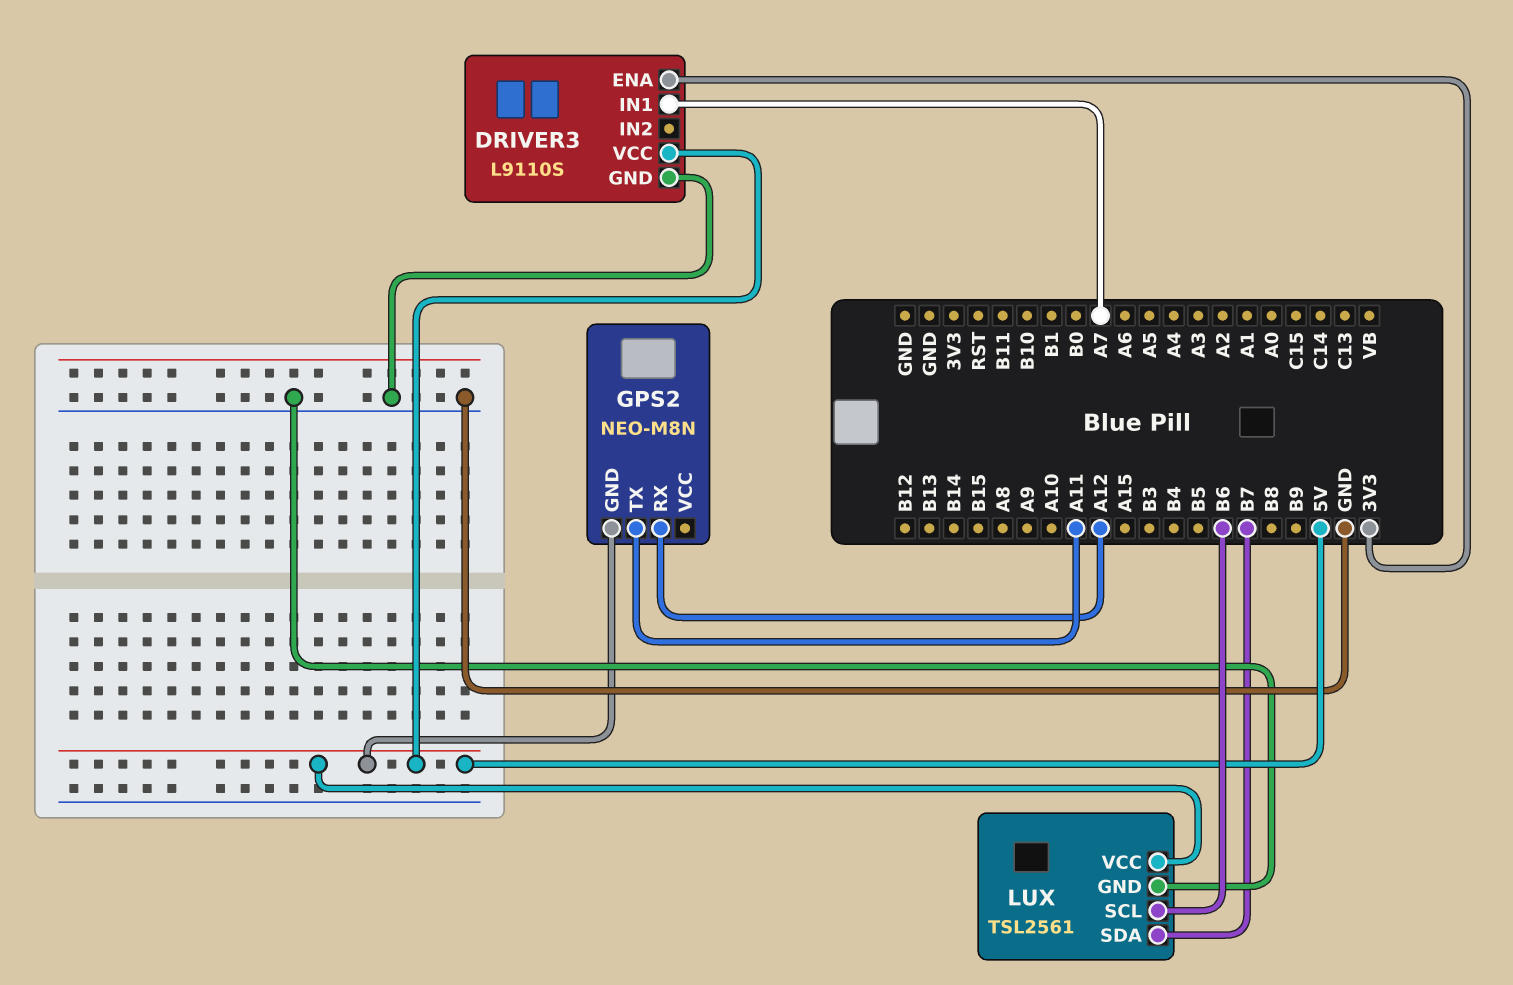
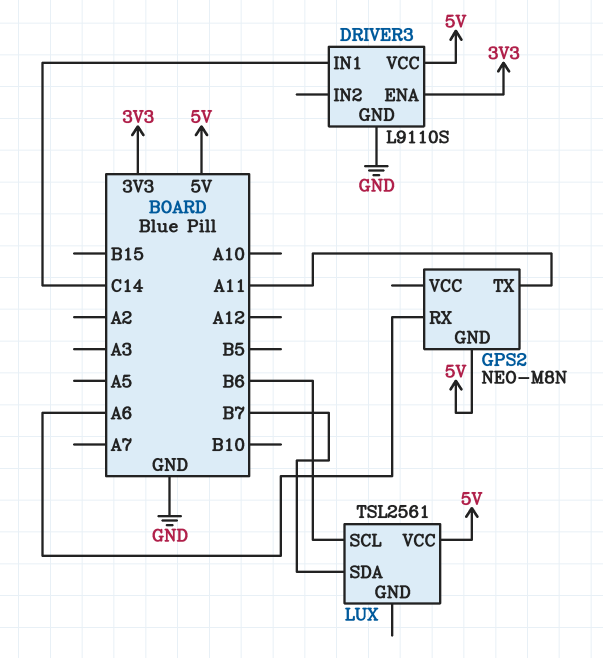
DRIVER3 pin IN1: A7 -> C14
GPS2 pin RX: A12 -> A6
LUX pin GND: GND -> none

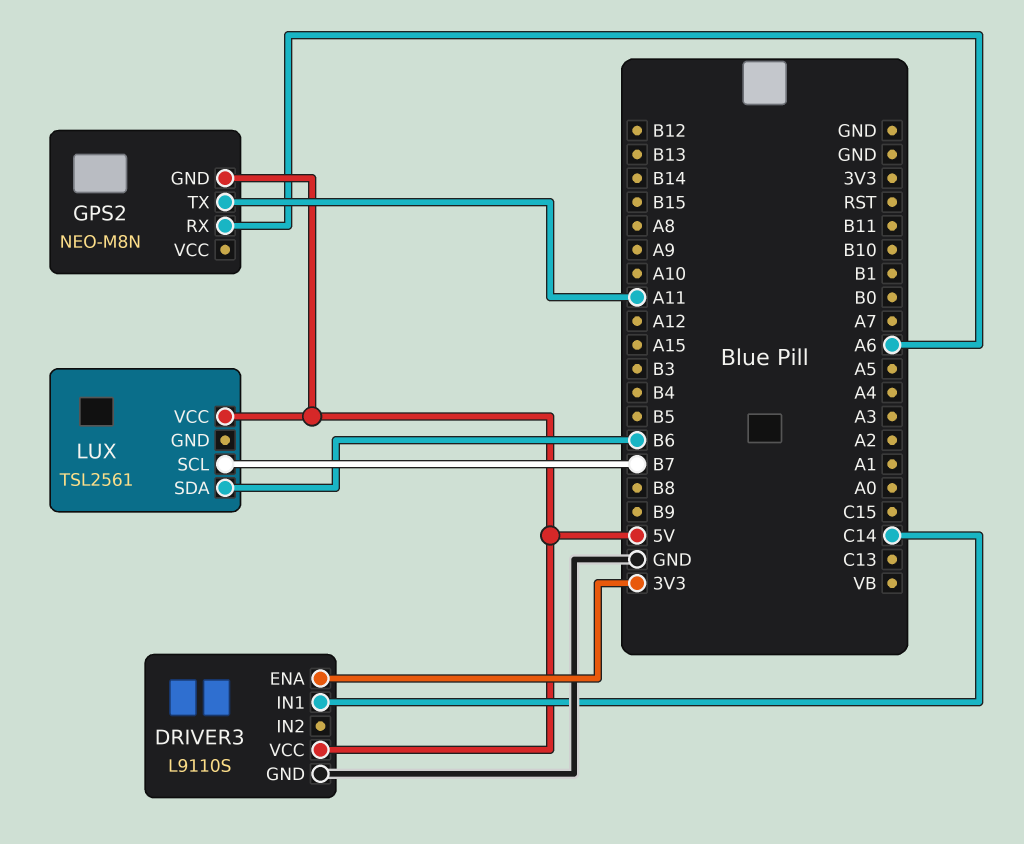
LUX pin SCL: B6 -> B7
LUX pin SDA: B7 -> B6

